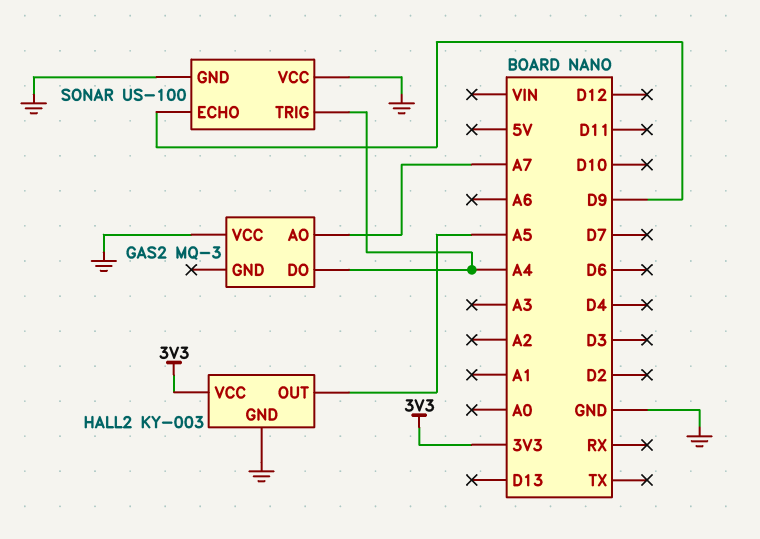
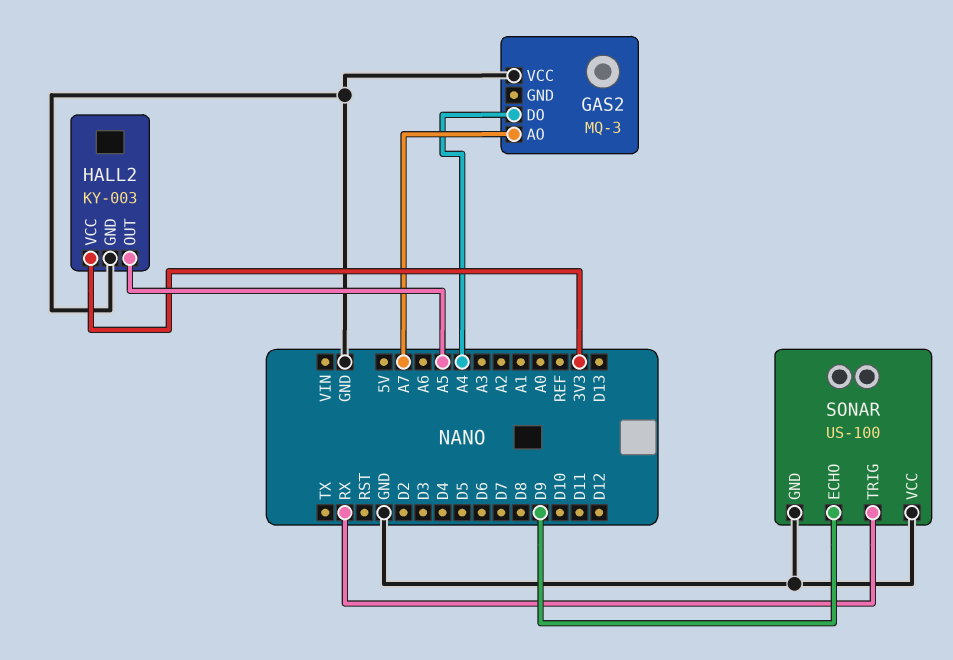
SONAR pin TRIG: A4 -> RX

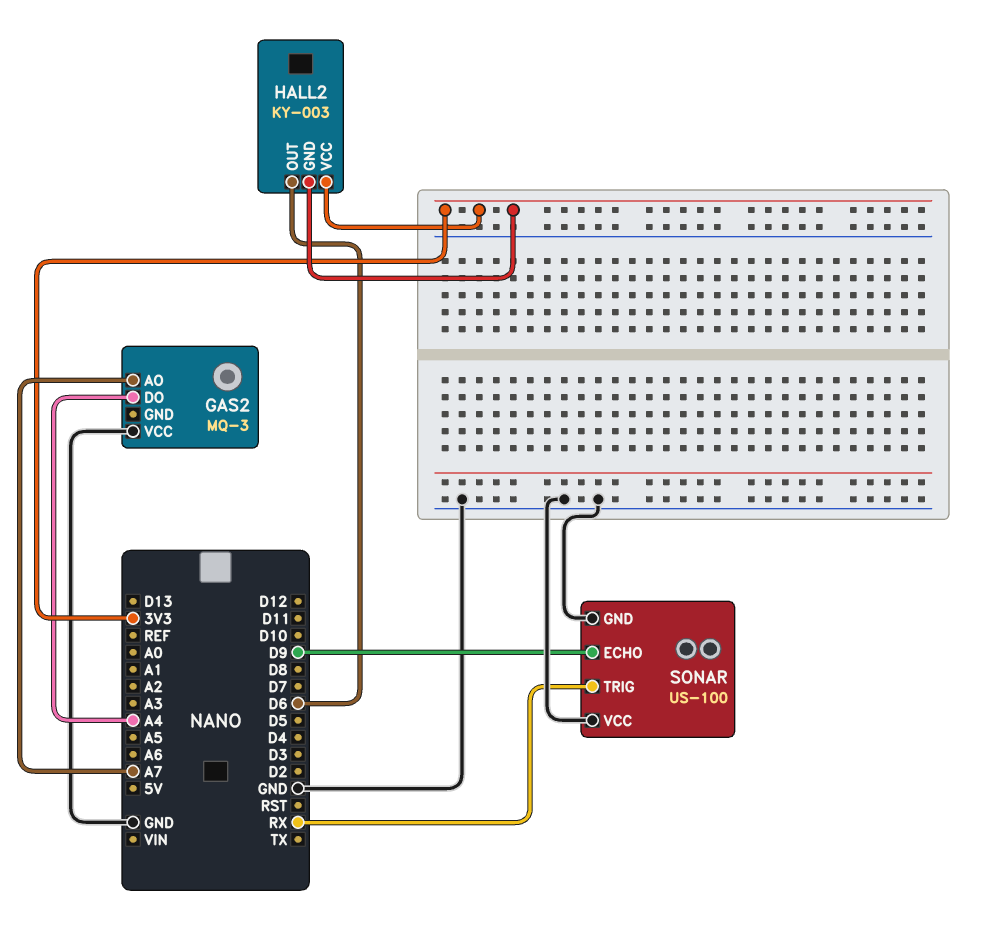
HALL2 pin GND: GND -> 3V3
HALL2 pin OUT: A5 -> D6

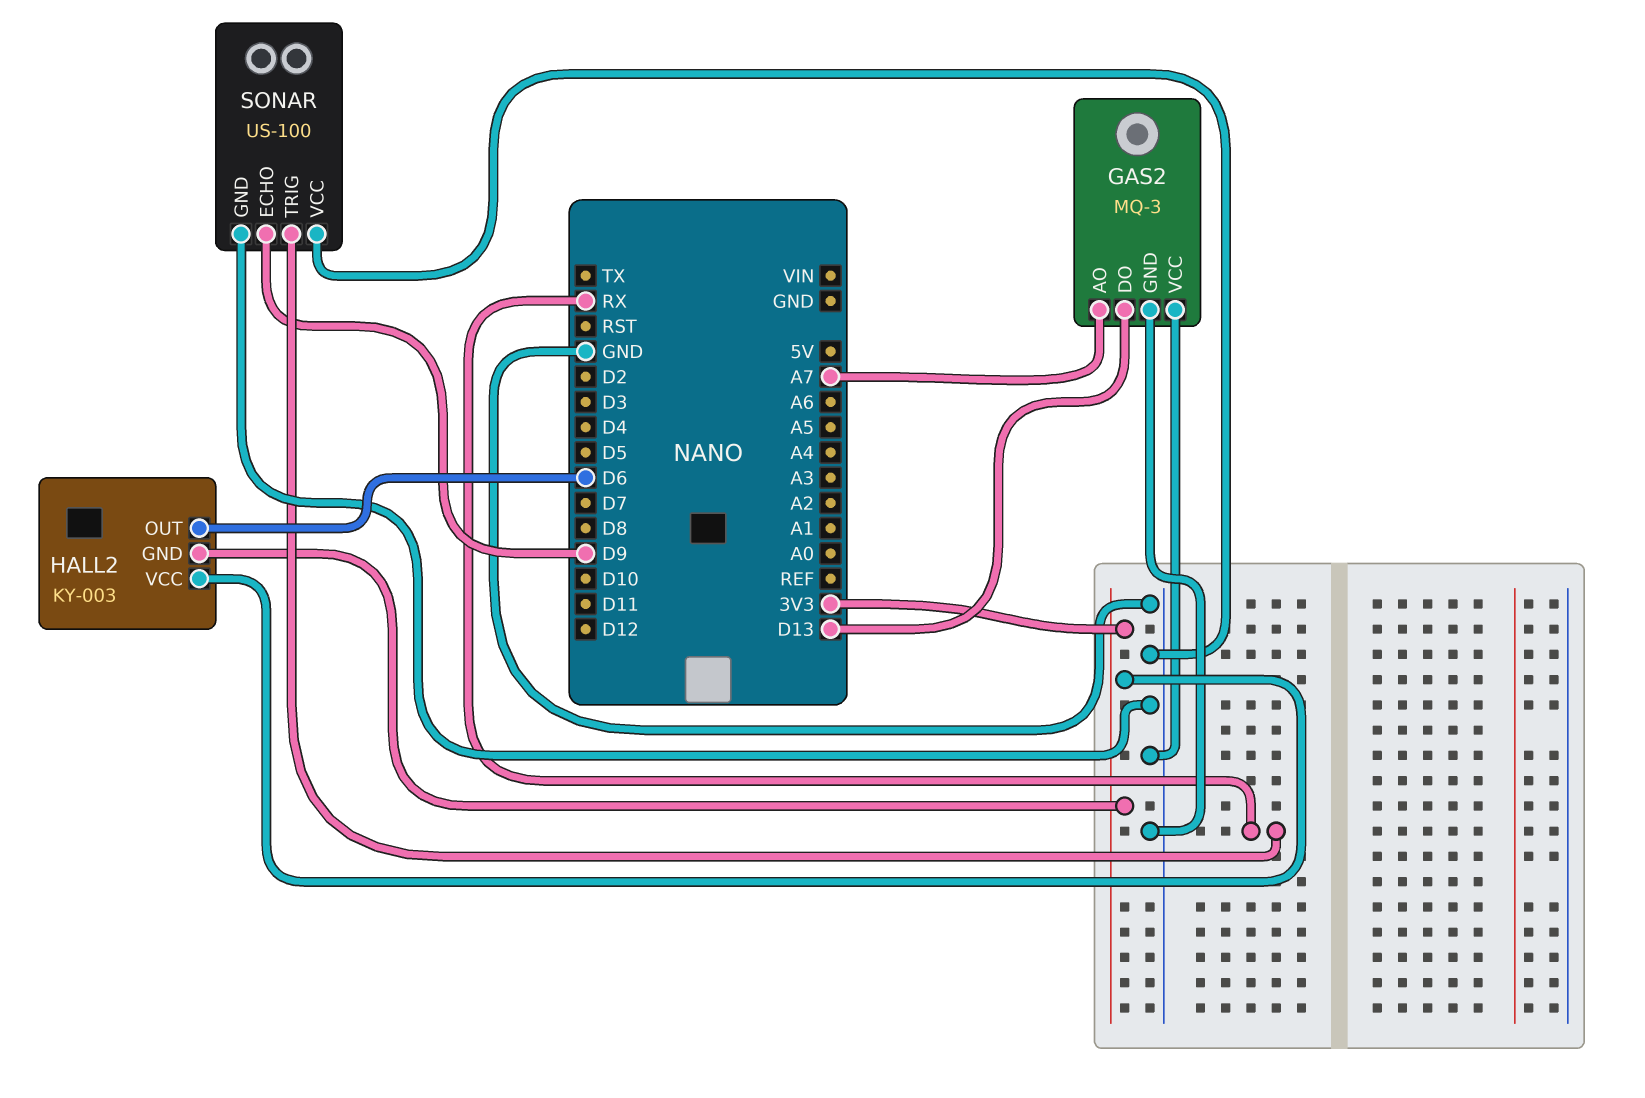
GAS2 pin DO: A4 -> D13
GAS2 pin GND: none -> GND

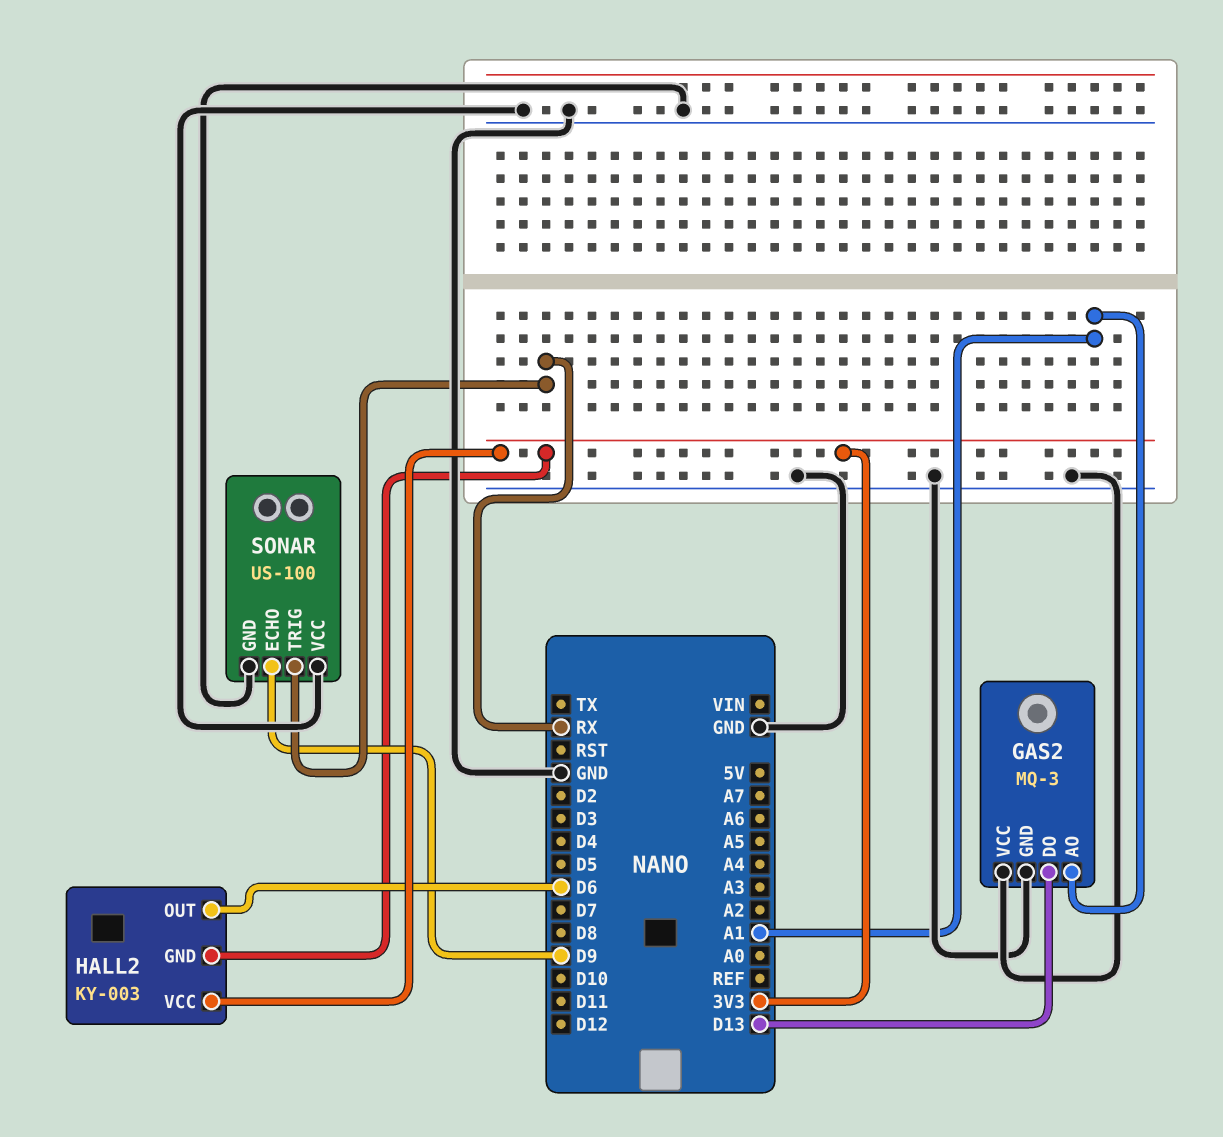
GAS2 pin AO: A7 -> A1

